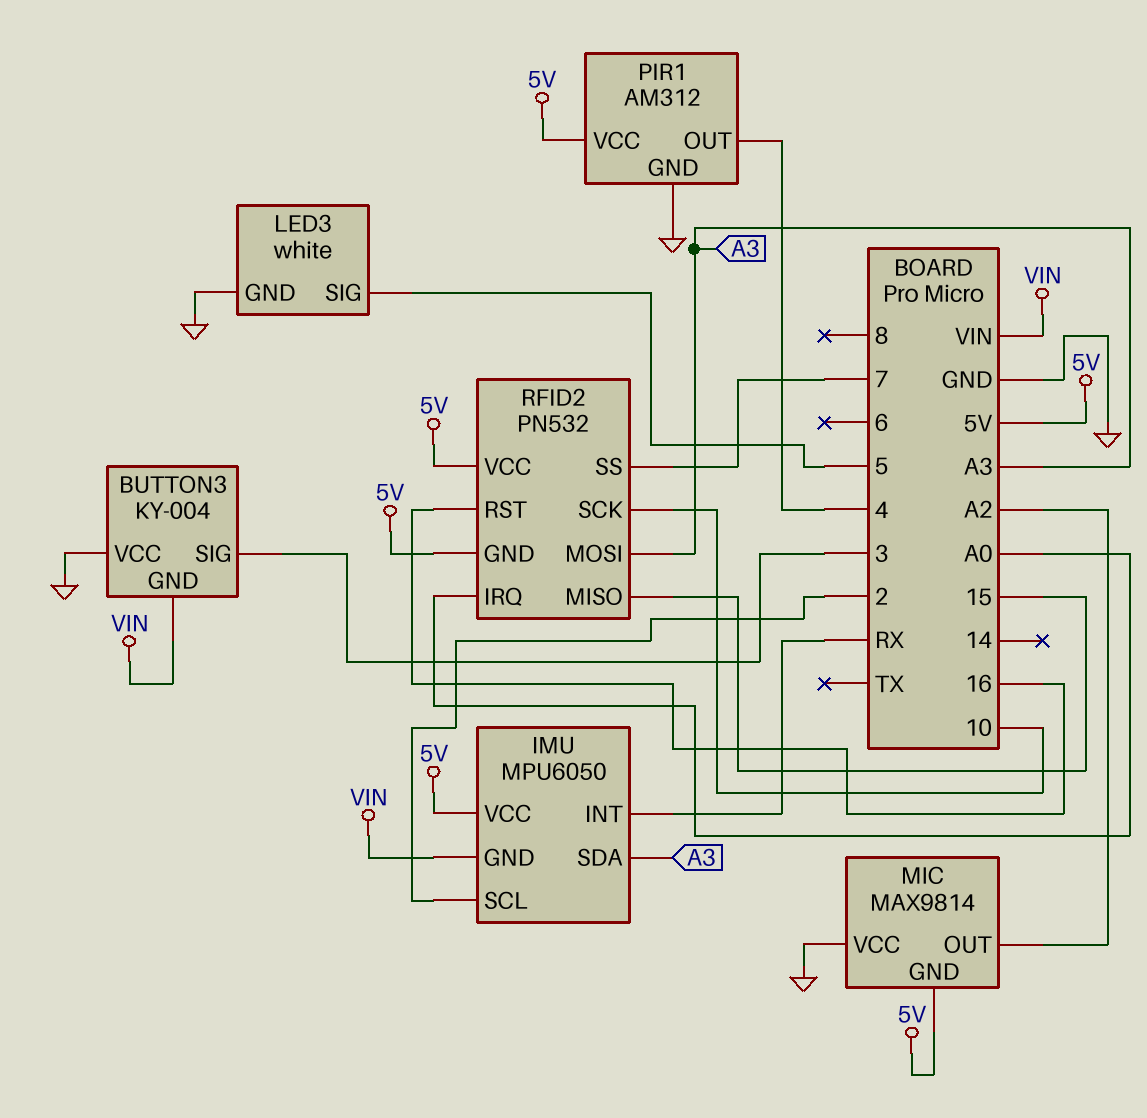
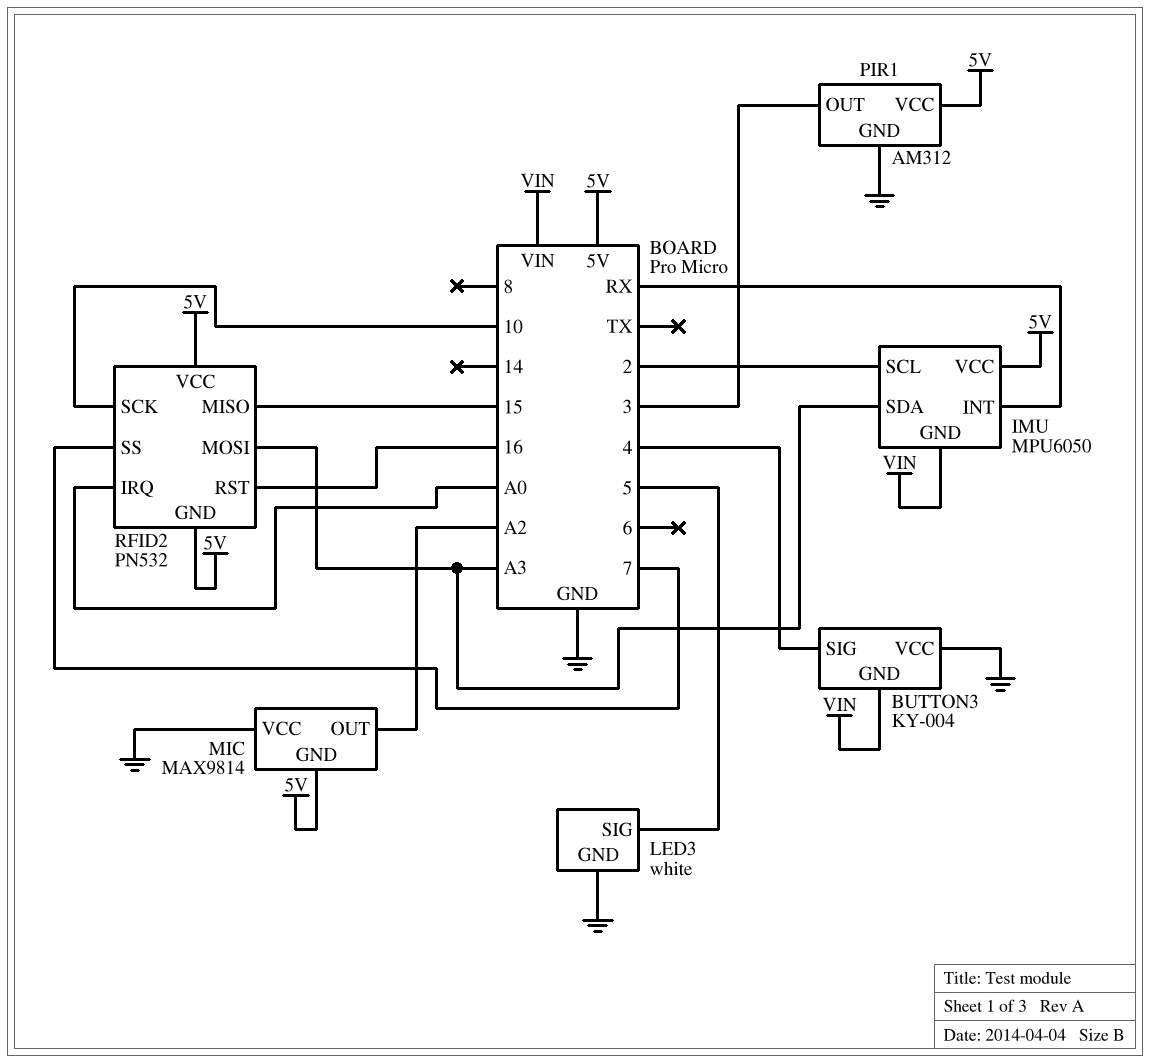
BUTTON3 pin SIG: 3 -> 4
PIR1 pin OUT: 4 -> 3

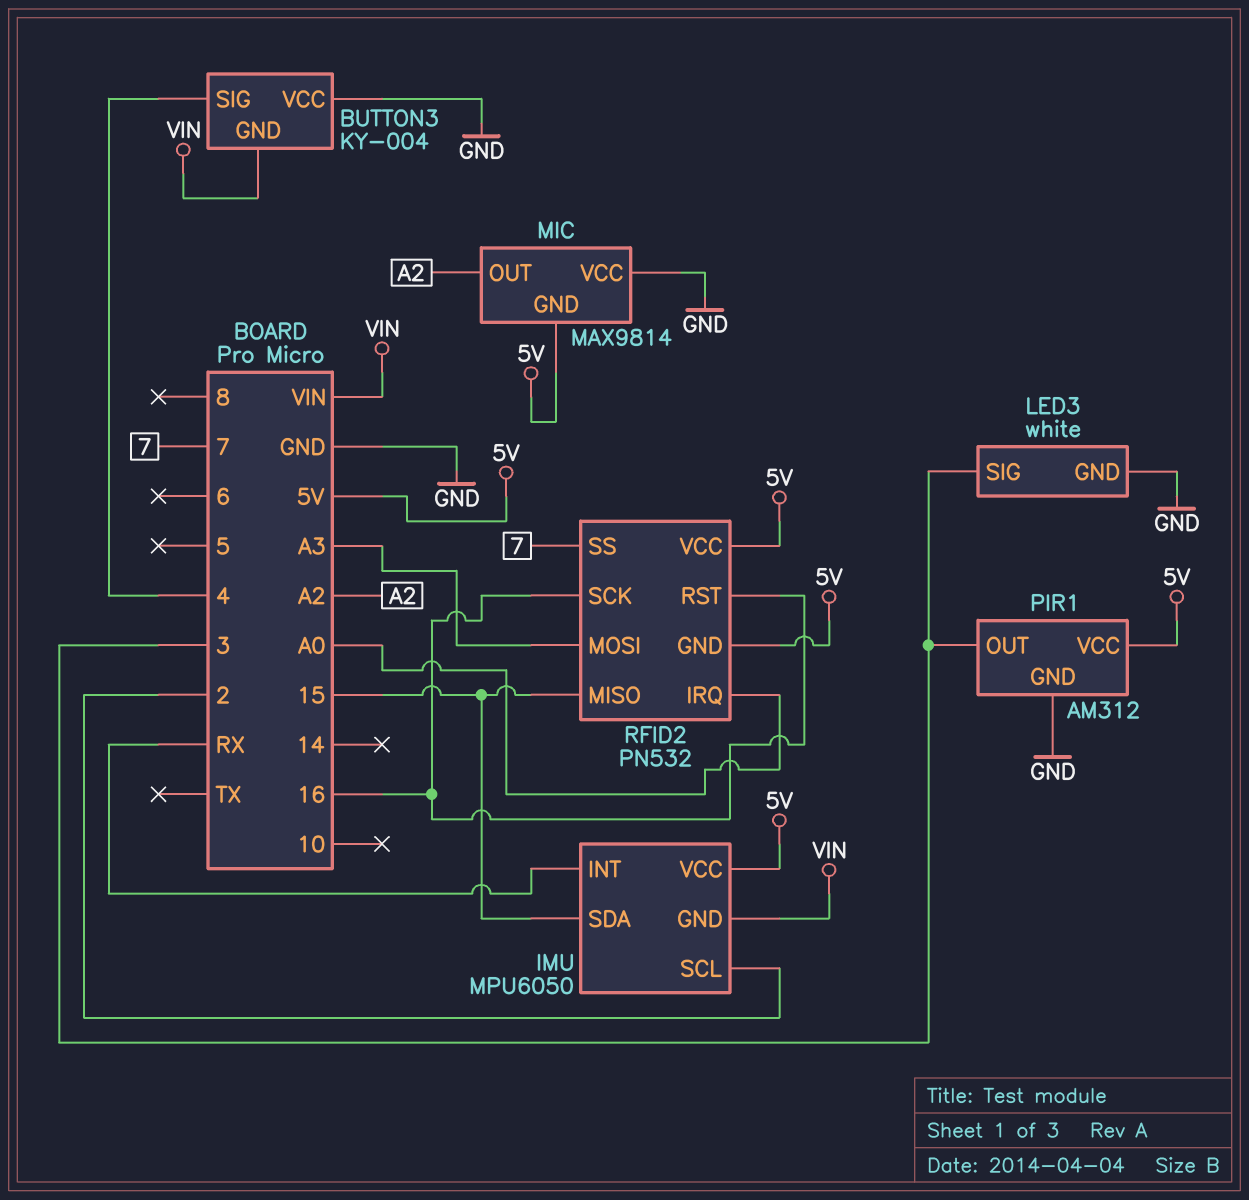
IMU pin SDA: A3 -> 15
LED3 pin SIG: 5 -> 3
RFID2 pin SCK: 10 -> 16

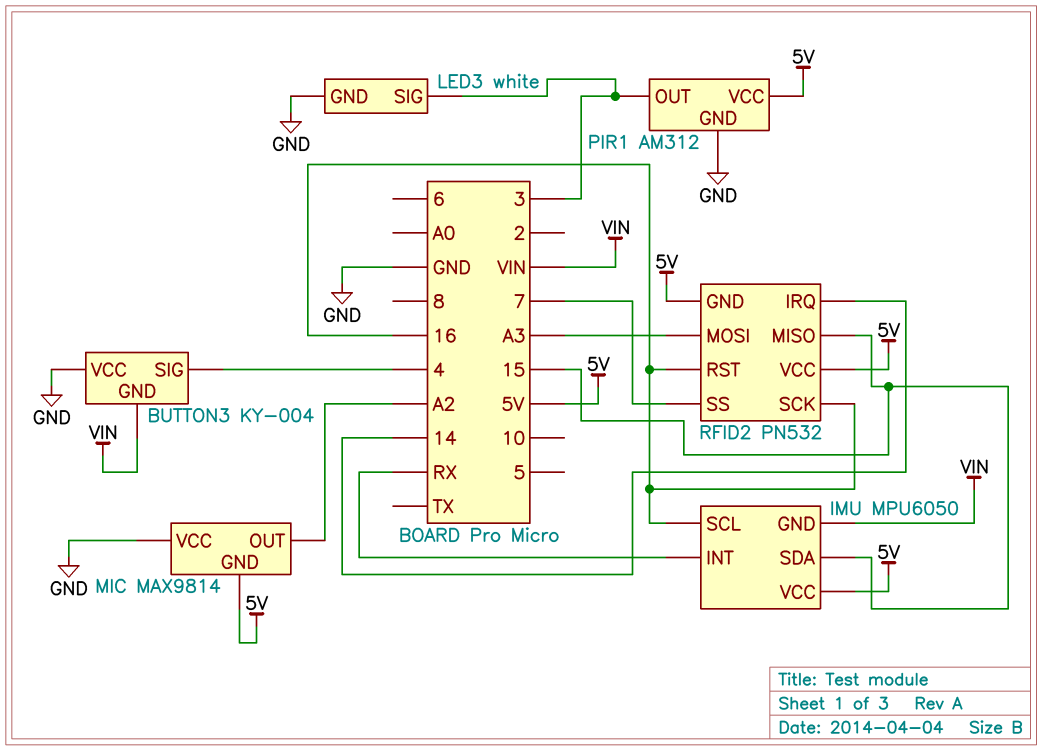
IMU pin SCL: 2 -> 16
RFID2 pin IRQ: A0 -> 14

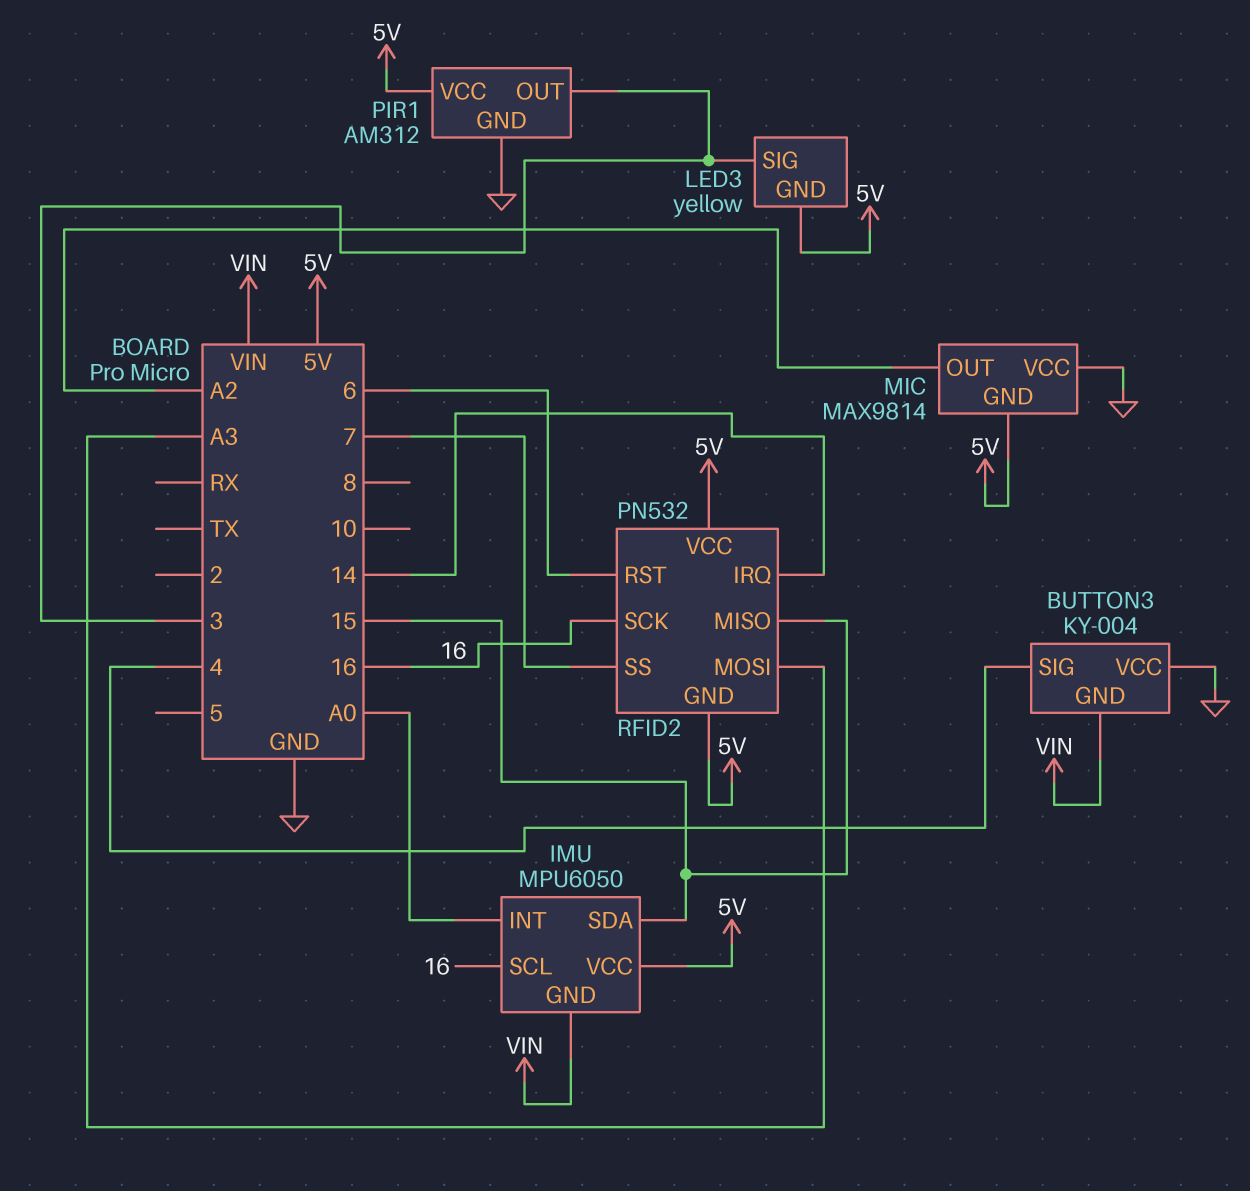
IMU pin INT: RX -> A0
LED3: white -> yellow
LED3 pin GND: GND -> 5V
RFID2 pin RST: 16 -> 6

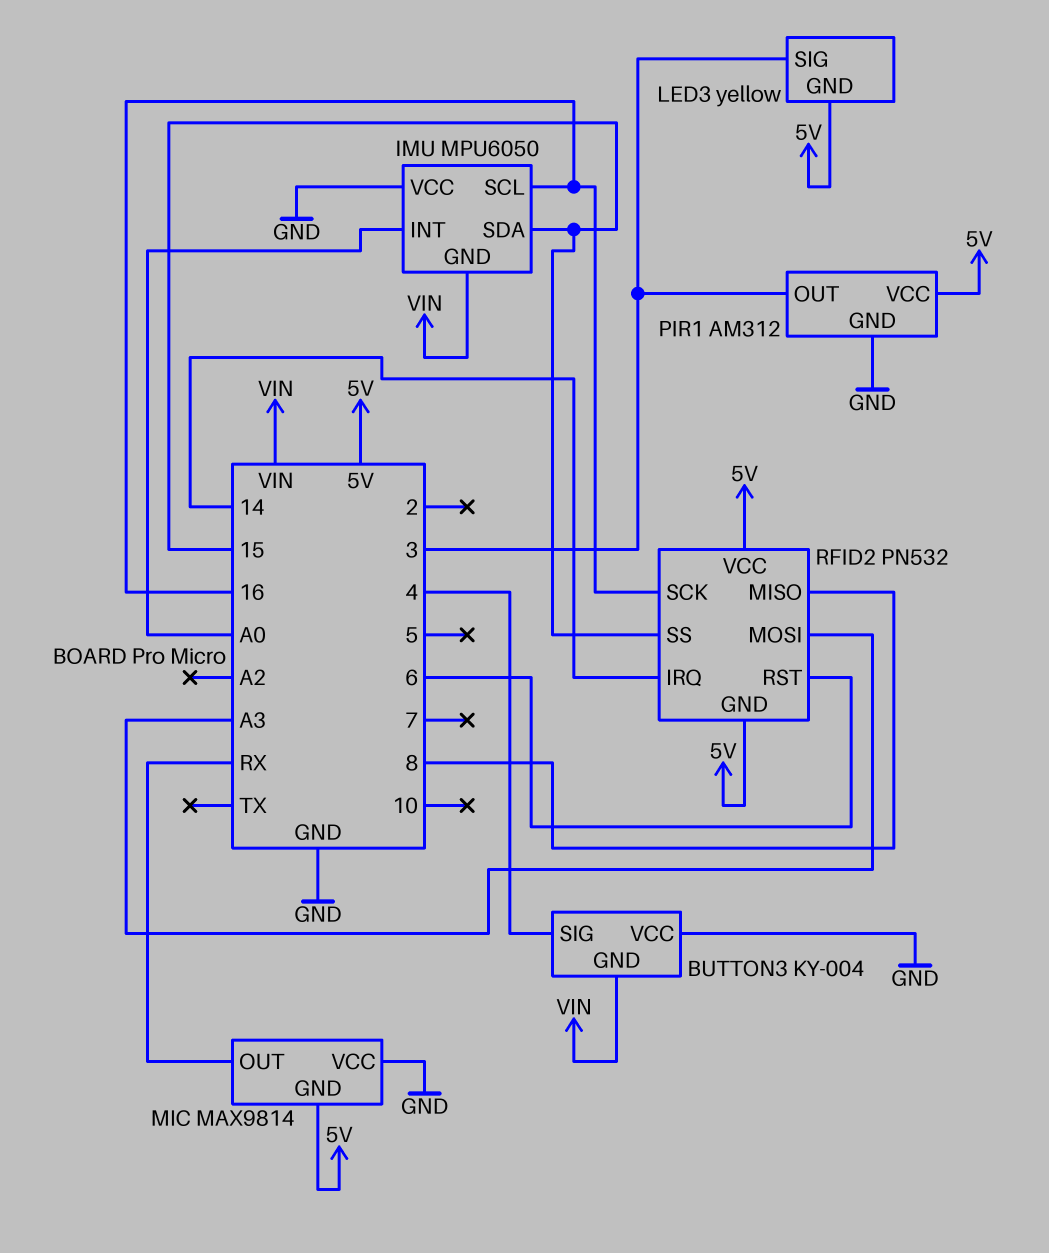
IMU pin VCC: 5V -> GND
MIC pin OUT: A2 -> RX
RFID2 pin MISO: 15 -> 8
RFID2 pin SS: 7 -> 15

